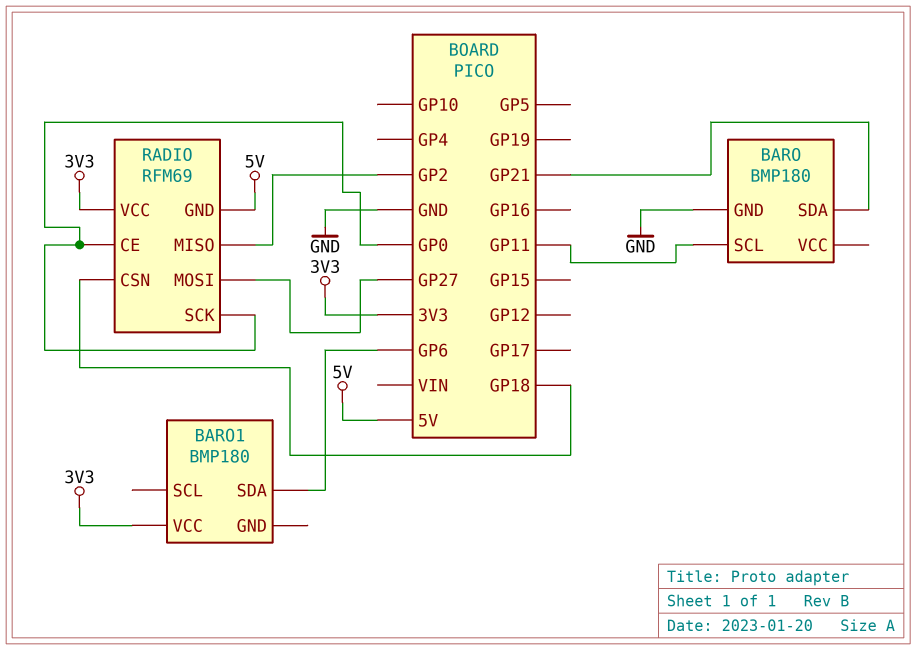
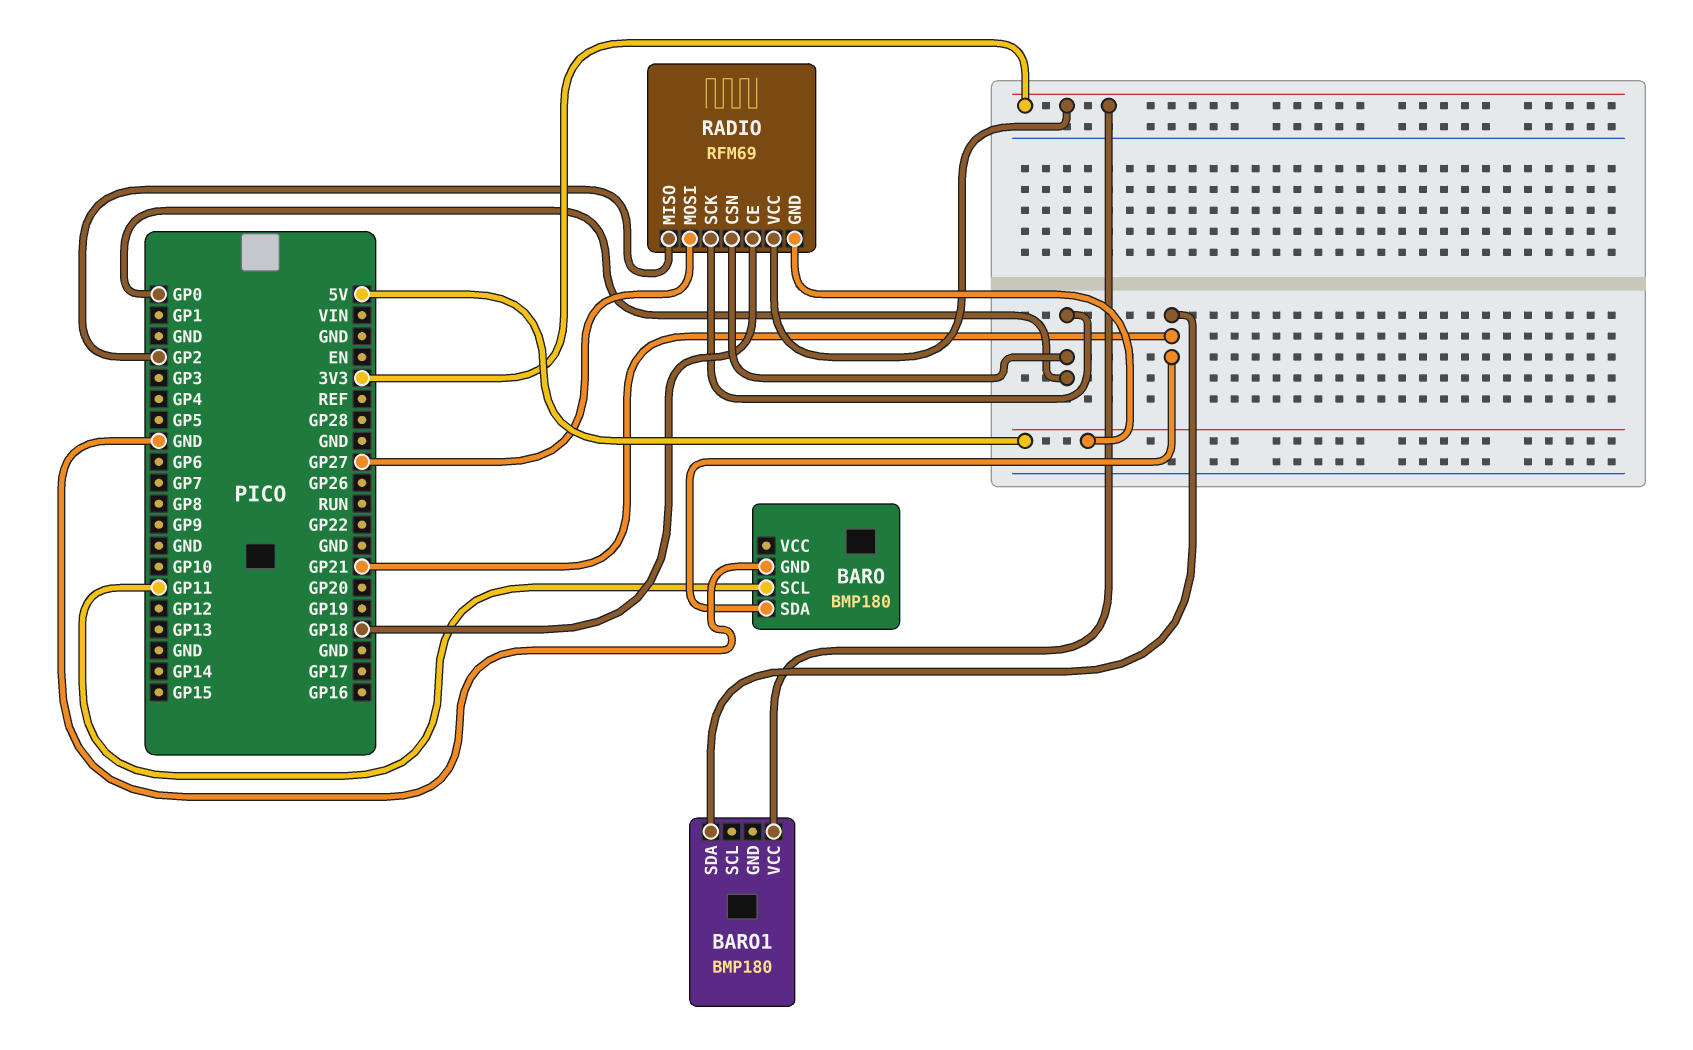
BARO1 pin SDA: GP6 -> GP21
RADIO pin CE: GP0 -> GP18
RADIO pin CSN: GP18 -> GP0

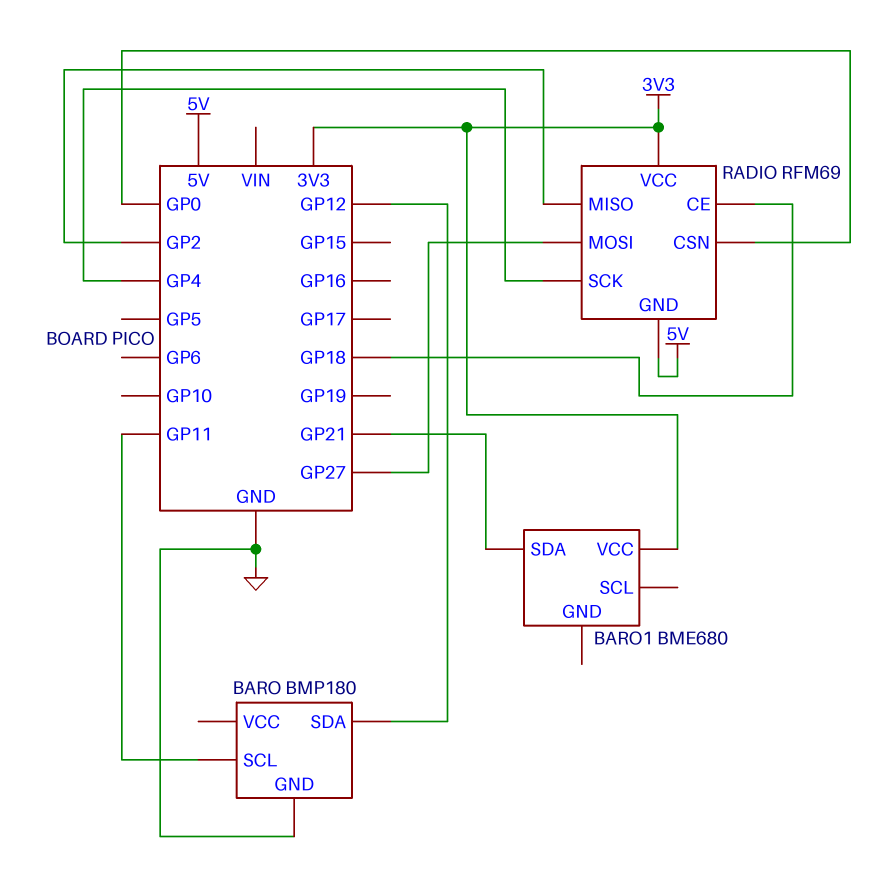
BARO pin SDA: GP21 -> GP12
BARO1: BMP180 -> BME680
RADIO pin SCK: GP0 -> GP4

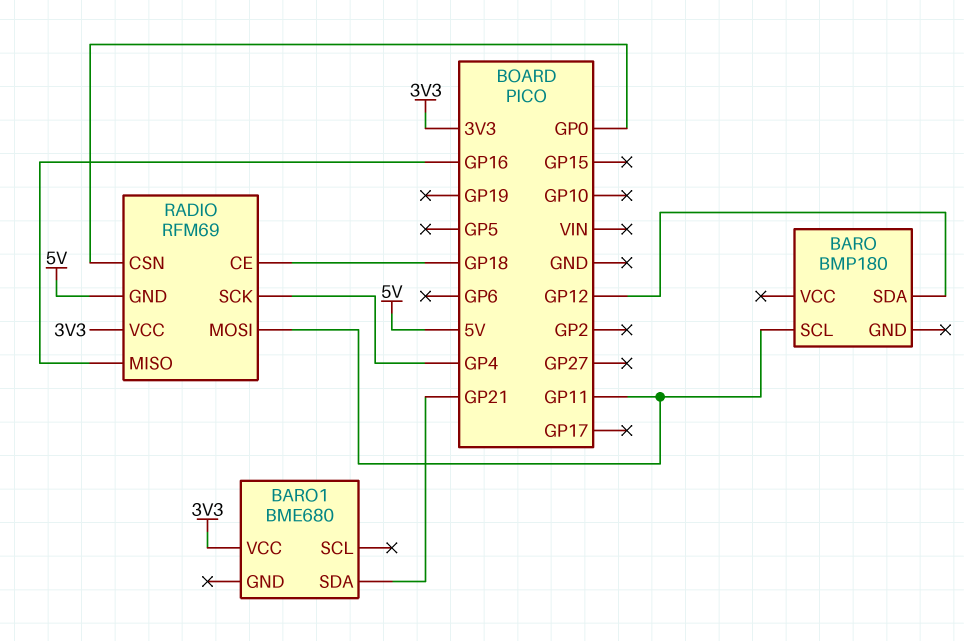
BARO pin GND: GND -> none
RADIO pin MISO: GP2 -> GP16
RADIO pin MOSI: GP27 -> GP11

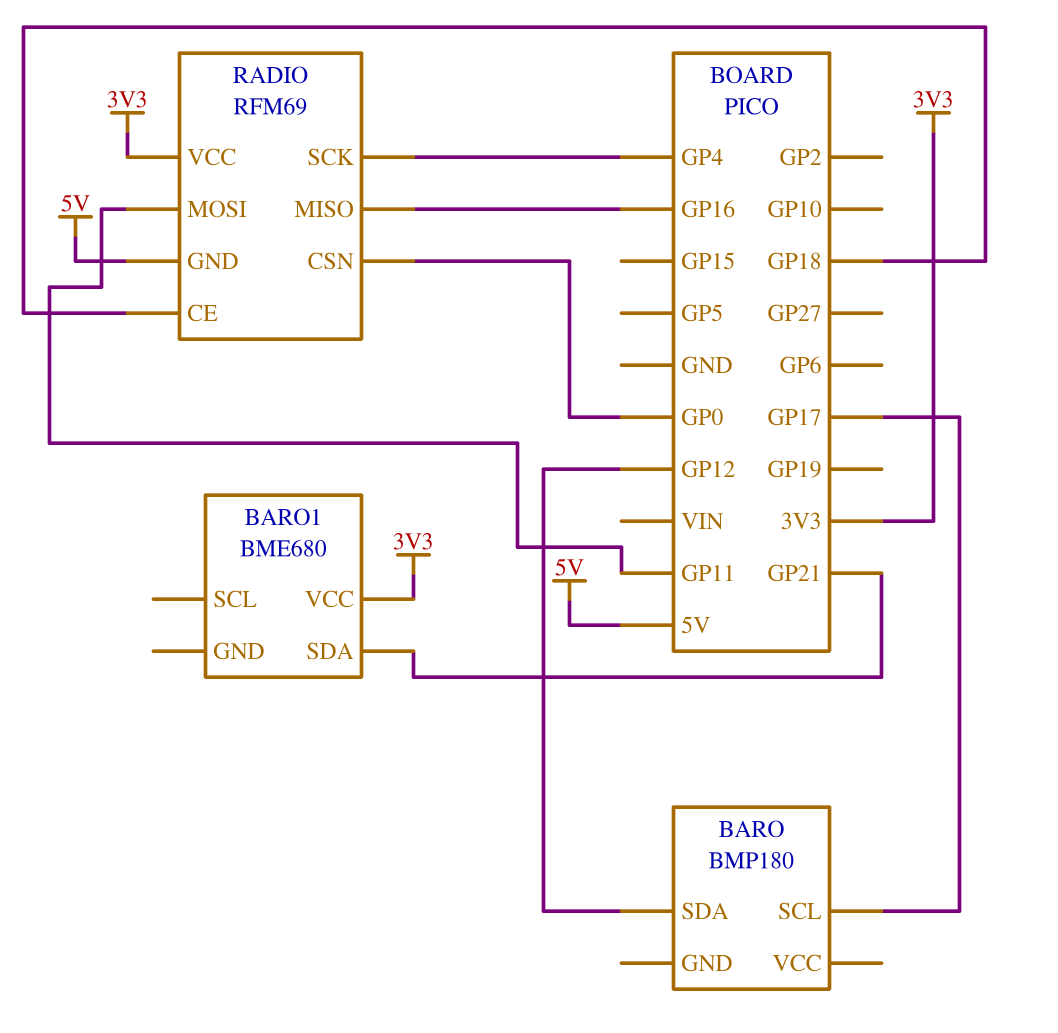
BARO pin SCL: GP11 -> GP17

